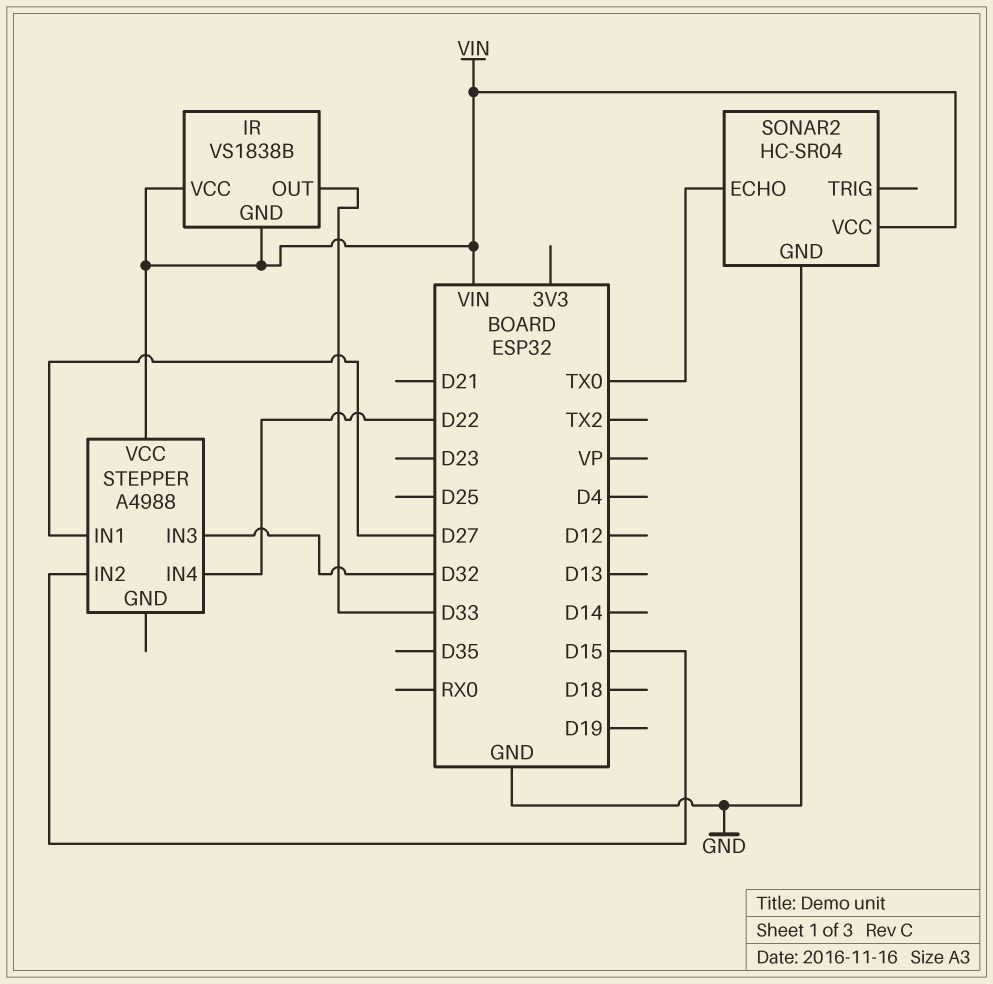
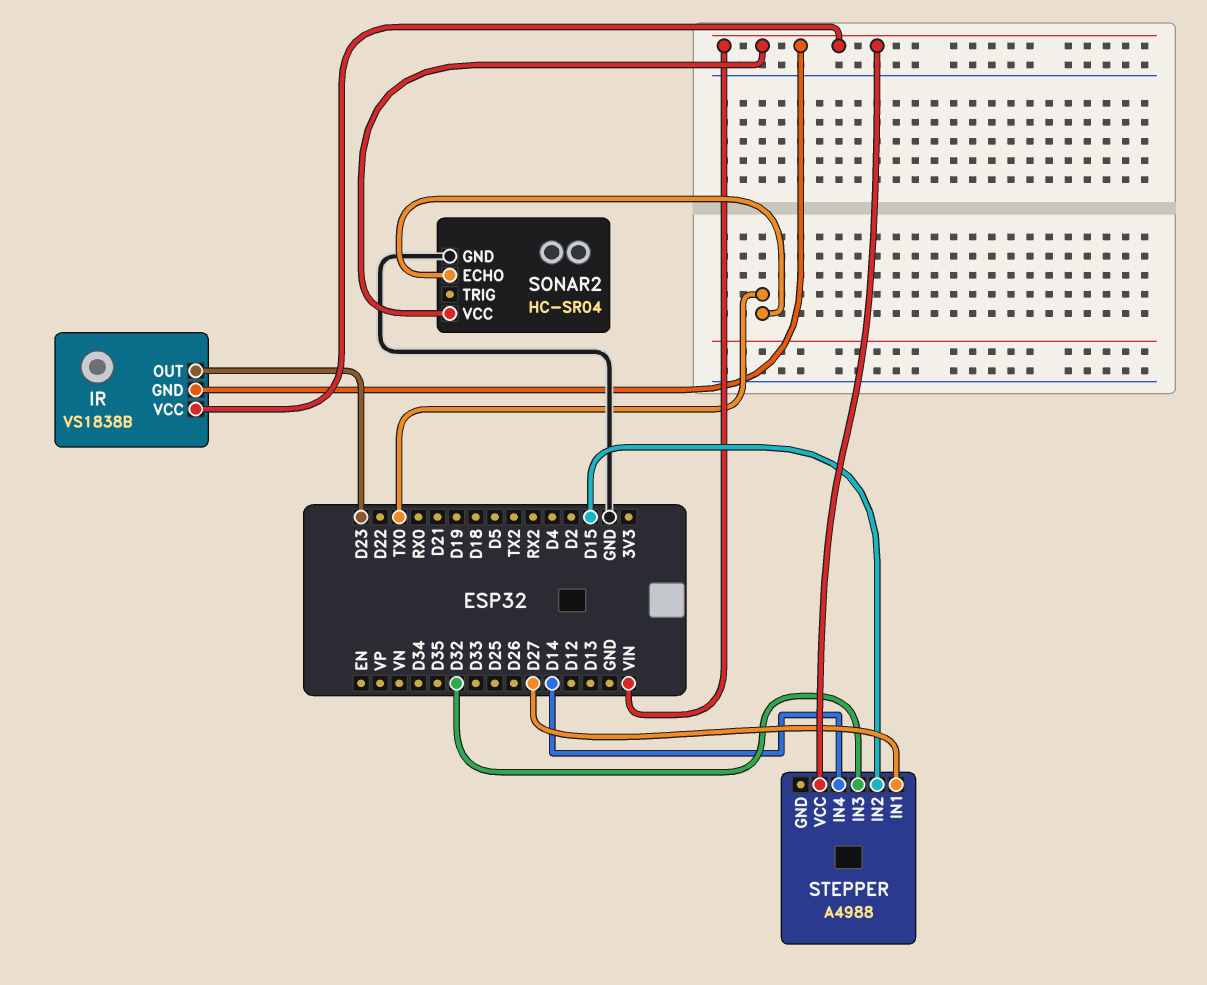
IR pin OUT: D33 -> D23
STEPPER pin IN4: D22 -> D14

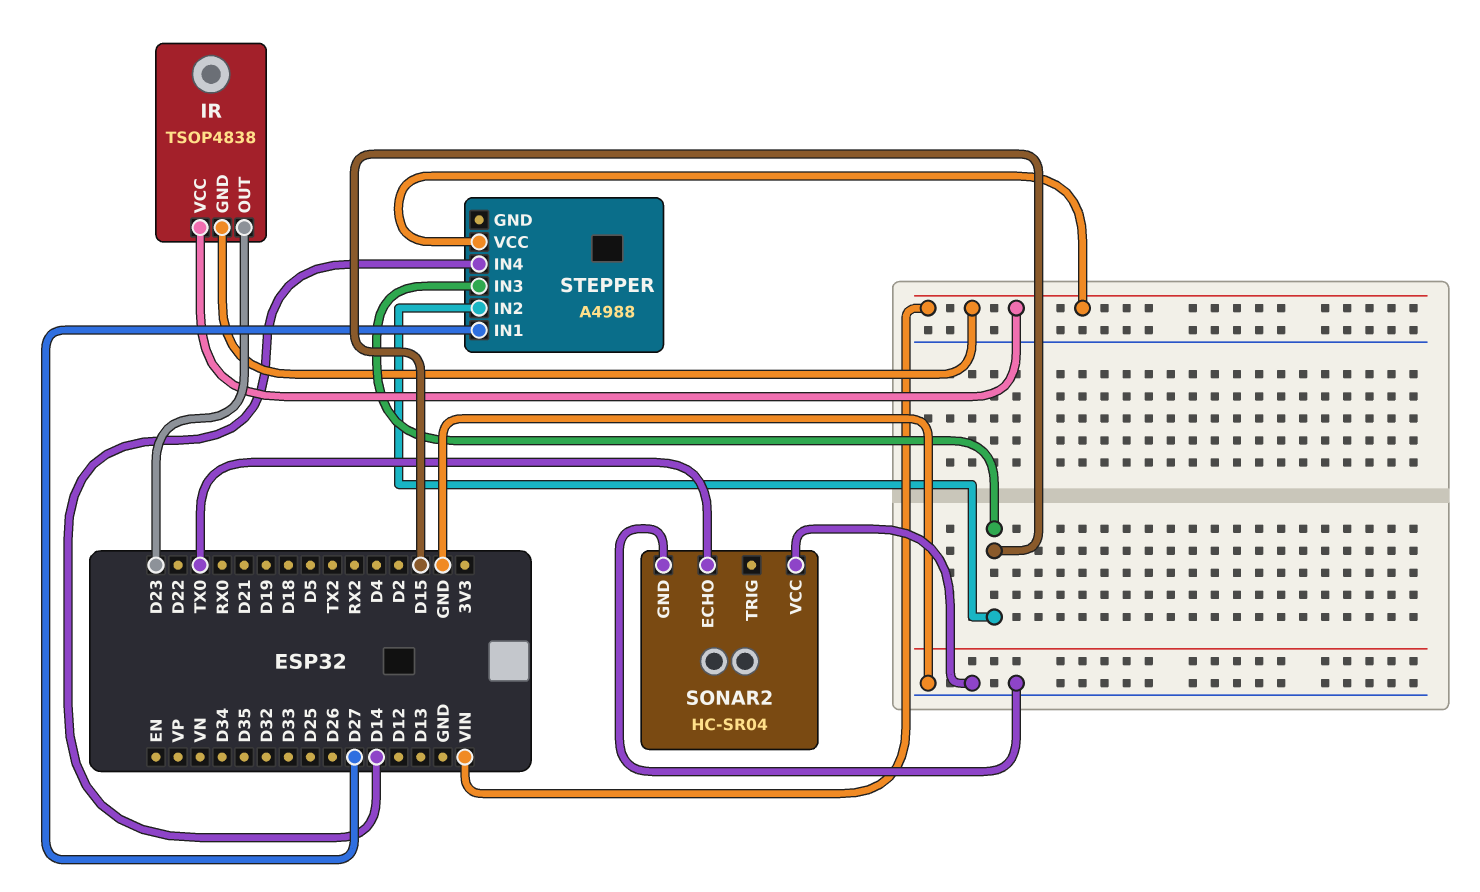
IR: VS1838B -> TSOP4838
SONAR2 pin VCC: VIN -> GND
STEPPER pin IN3: D32 -> D15

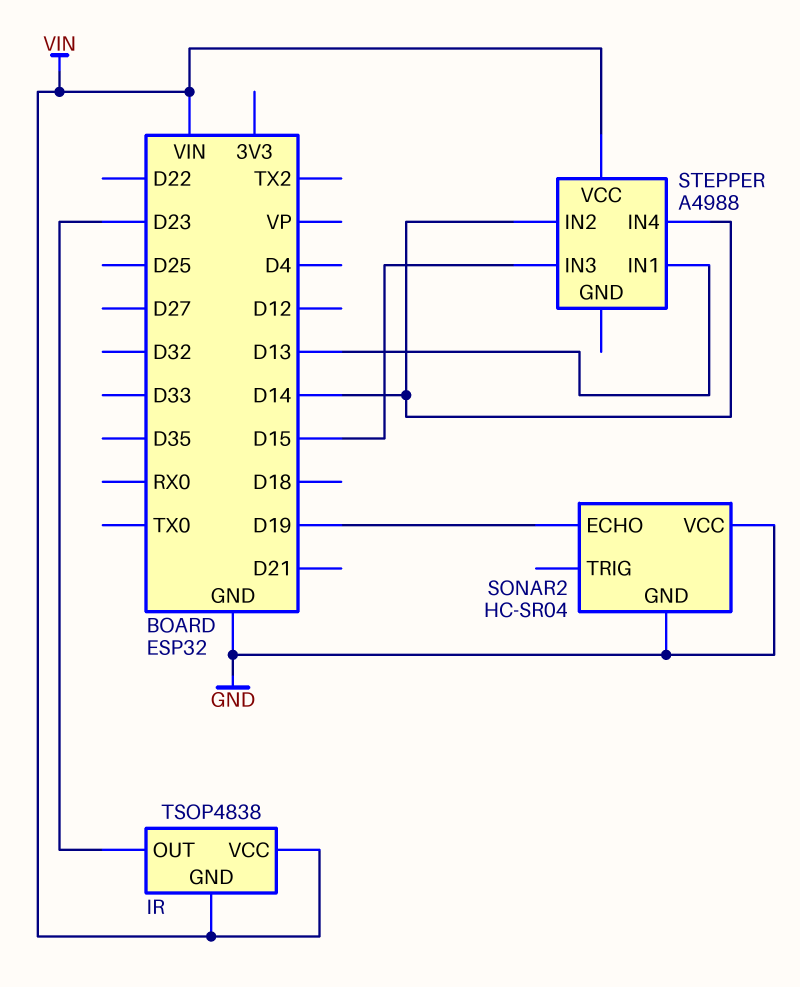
SONAR2 pin ECHO: TX0 -> D19
STEPPER pin IN1: D27 -> D13
STEPPER pin IN2: D15 -> D14

